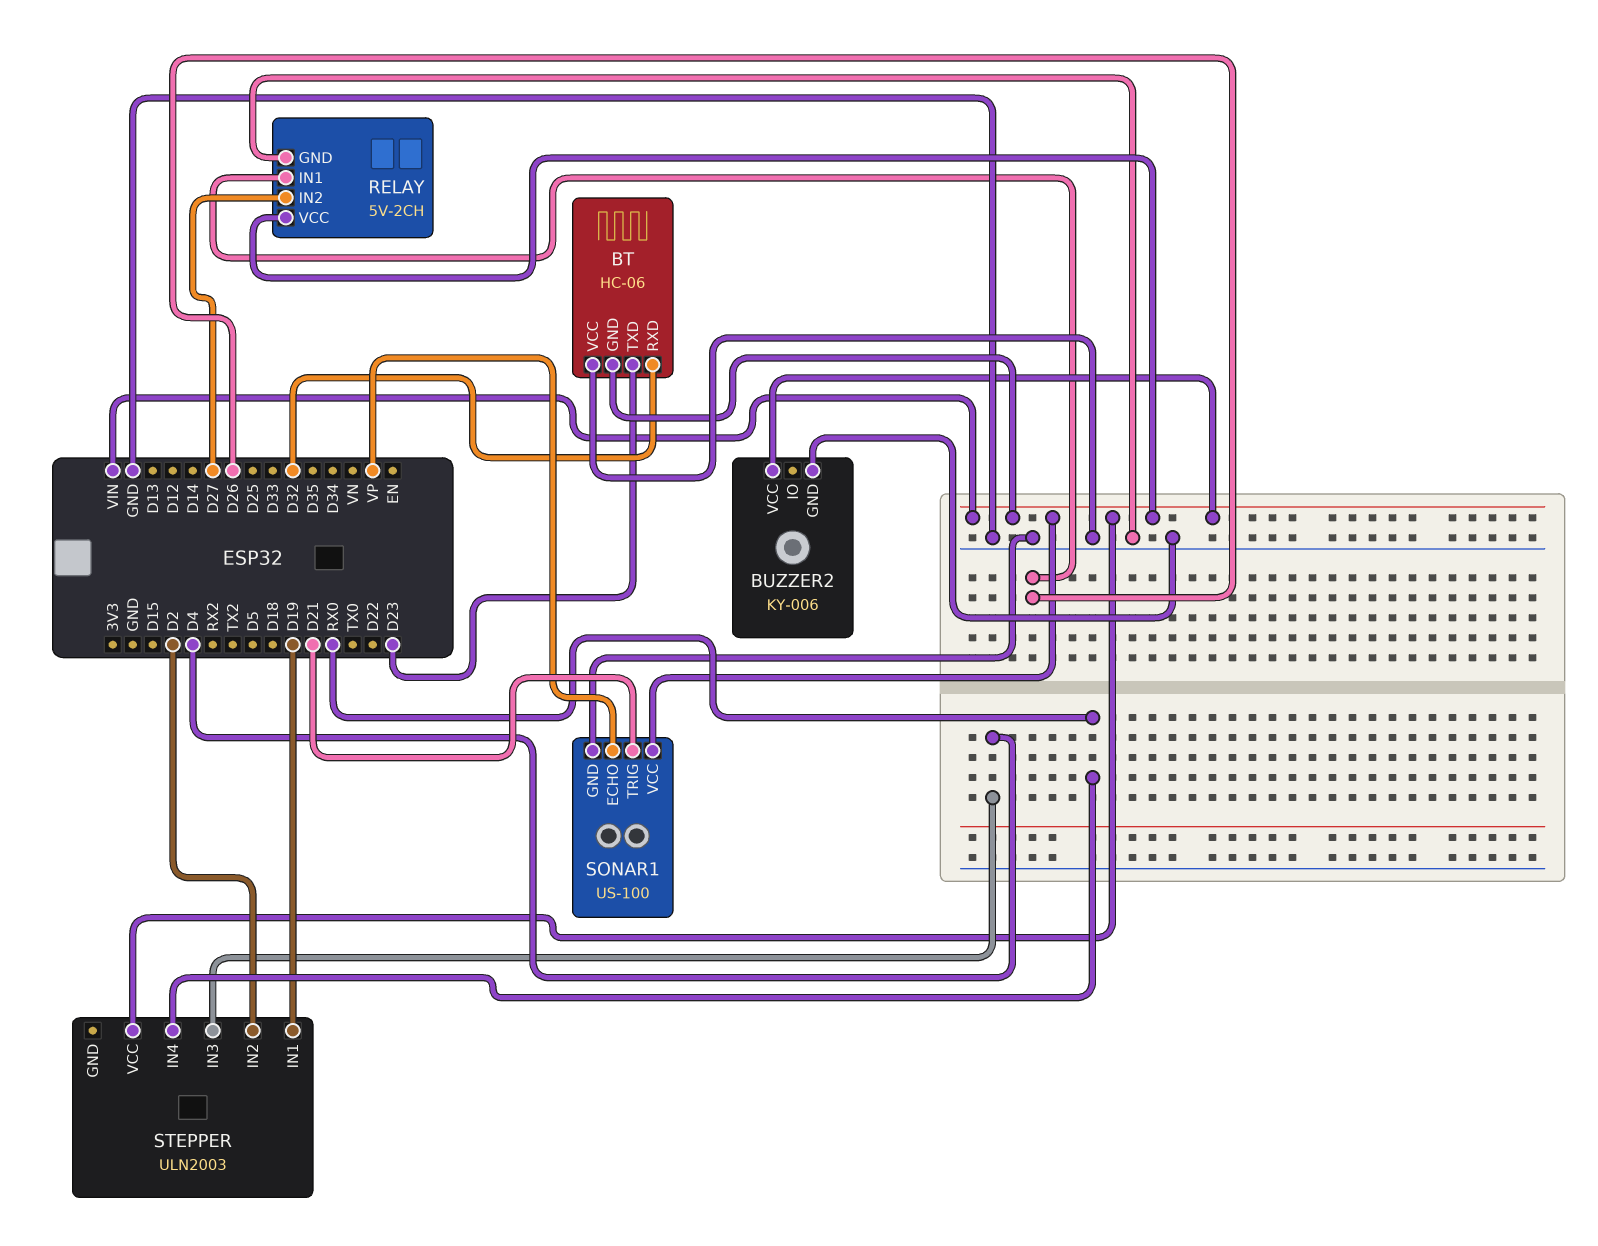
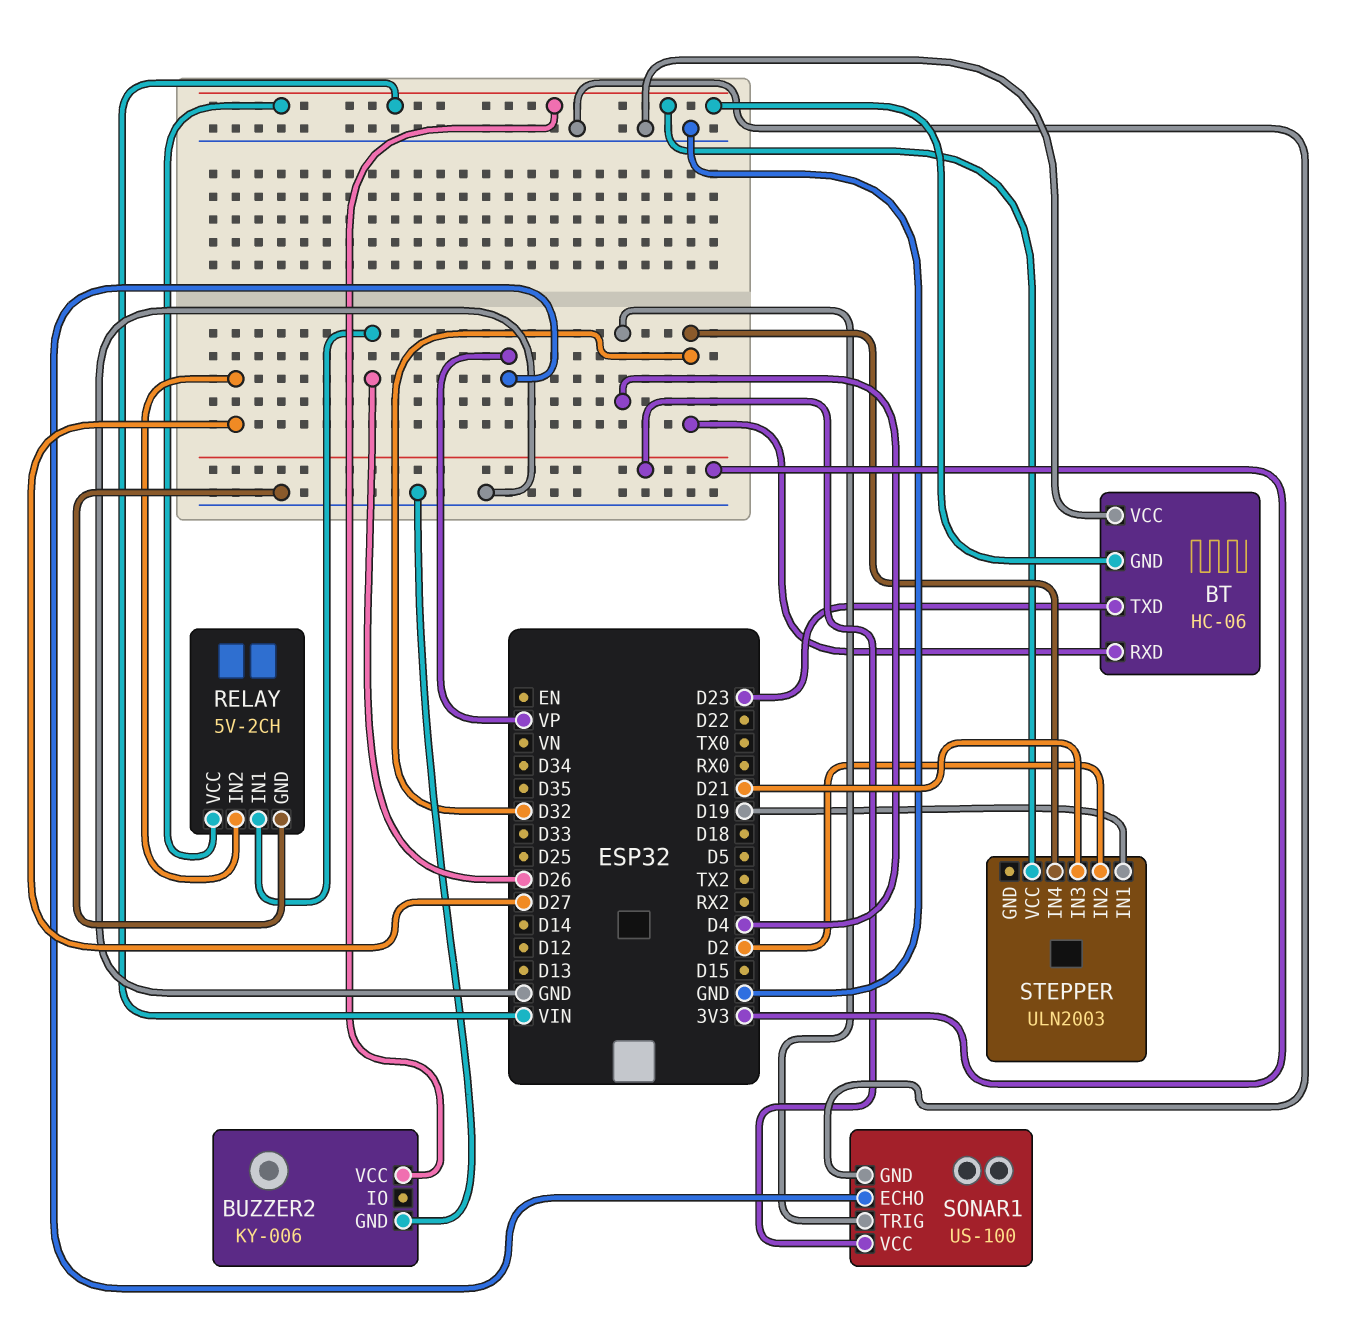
SONAR1 pin TRIG: D21 -> D4
SONAR1 pin VCC: VIN -> 3V3
STEPPER pin IN3: D4 -> D21
STEPPER pin IN4: RX0 -> D32

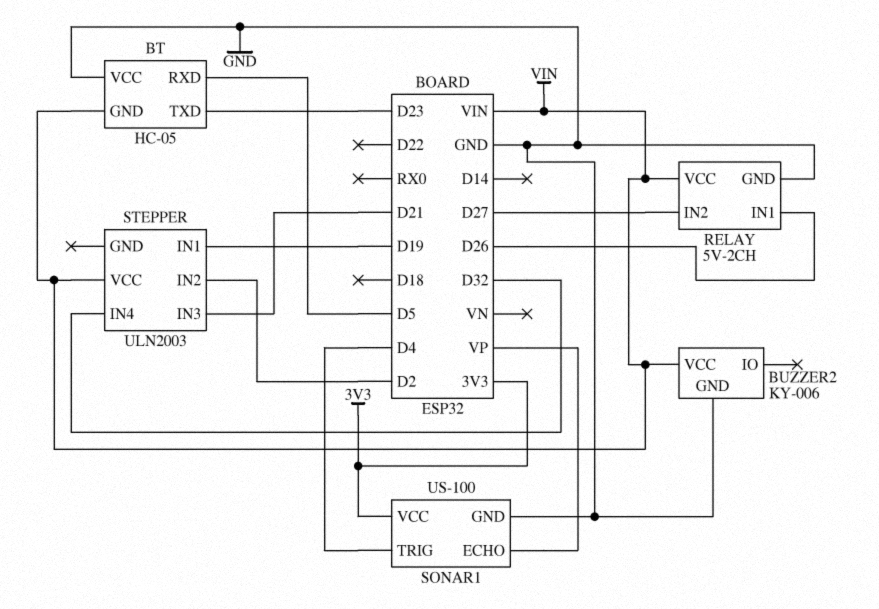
BT: HC-06 -> HC-05
BT pin RXD: D32 -> D5

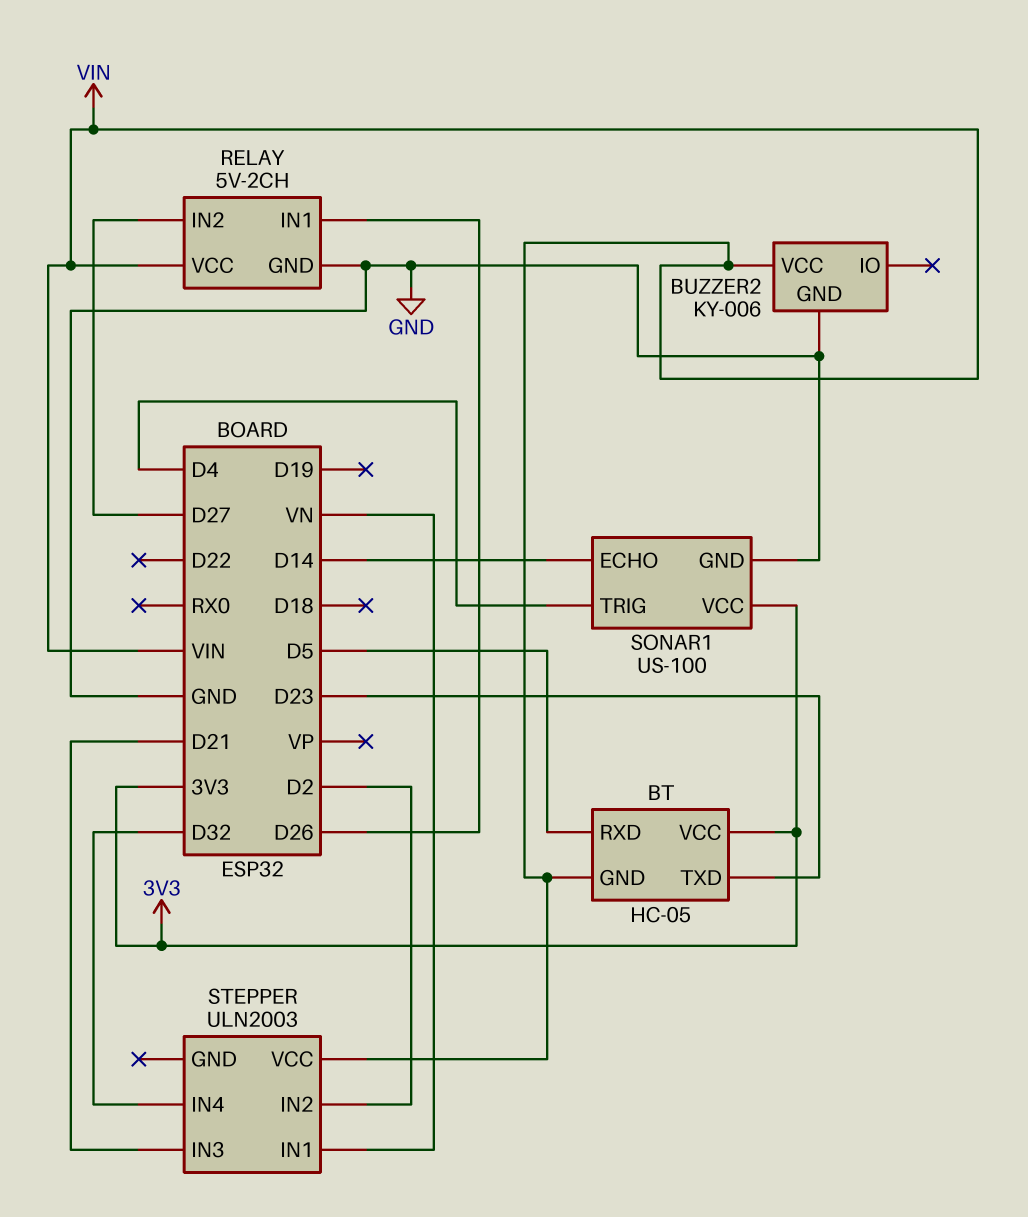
BT pin VCC: GND -> 3V3
SONAR1 pin ECHO: VP -> D14
STEPPER pin IN1: D19 -> VN

